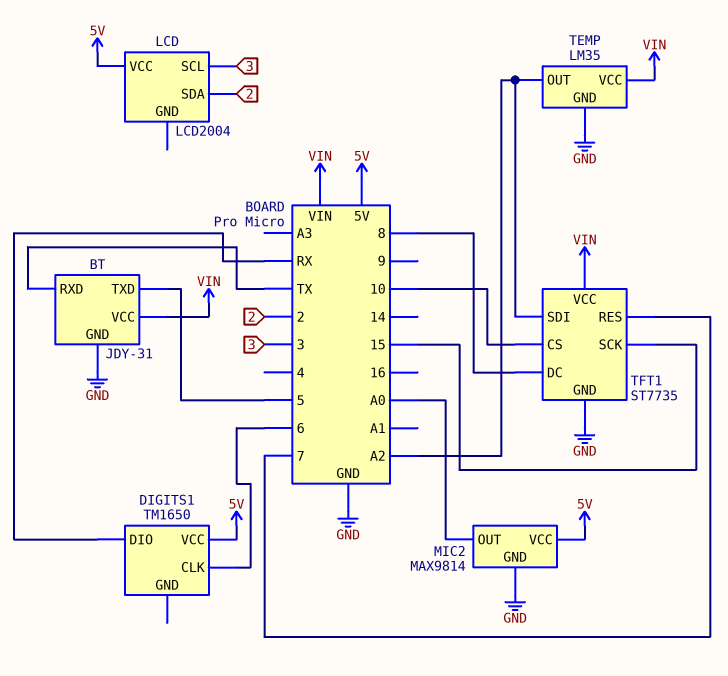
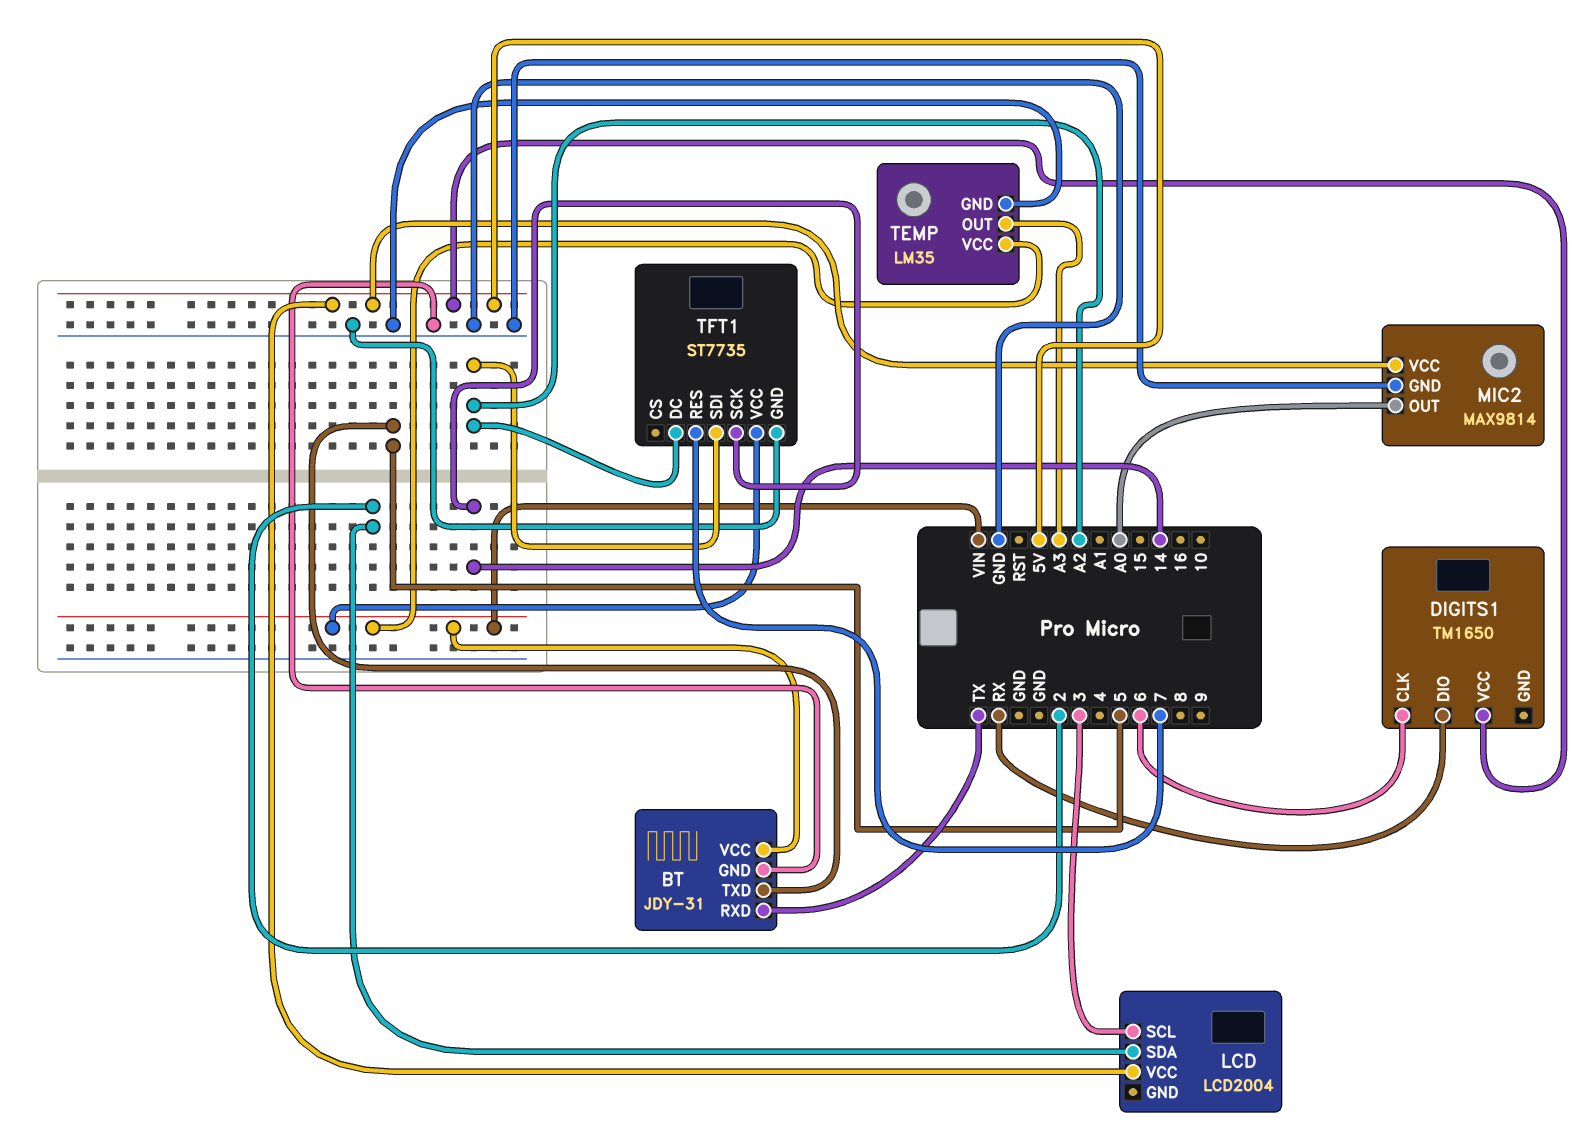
TEMP pin OUT: A2 -> A3
TFT1 pin CS: 10 -> none
TFT1 pin DC: 8 -> A2
TFT1 pin SCK: 15 -> 14

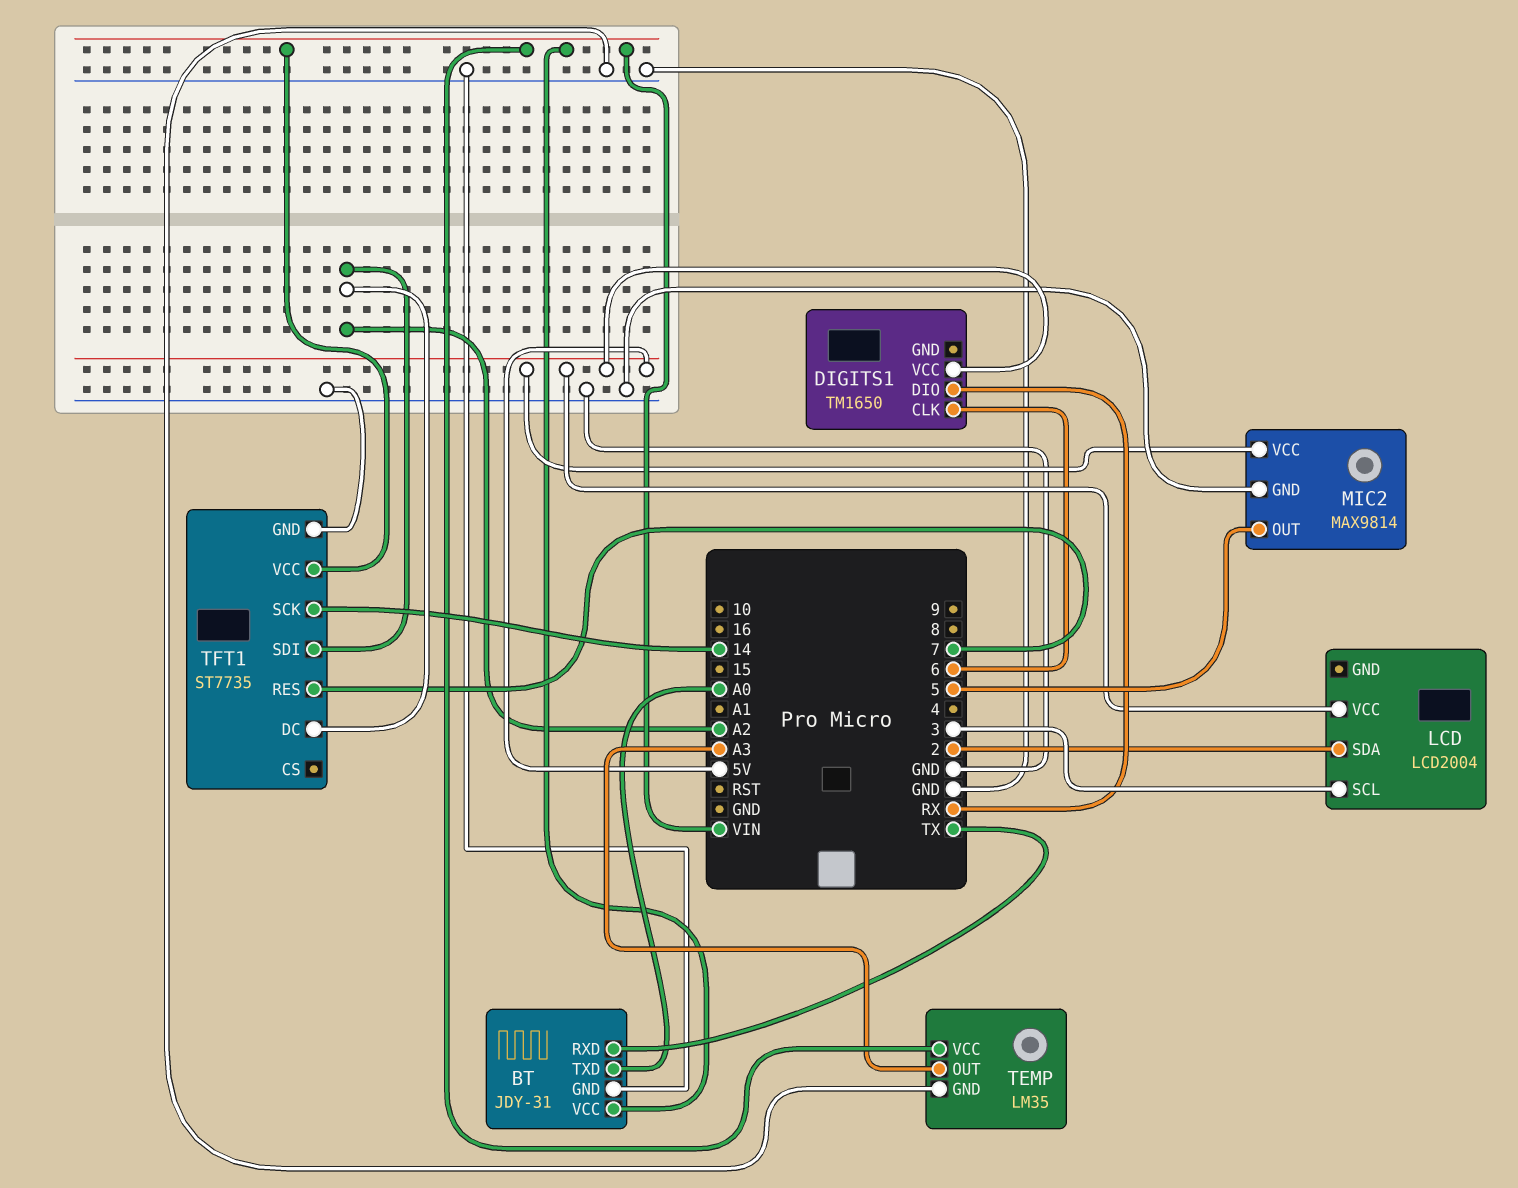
BT pin TXD: 5 -> A0
MIC2 pin OUT: A0 -> 5

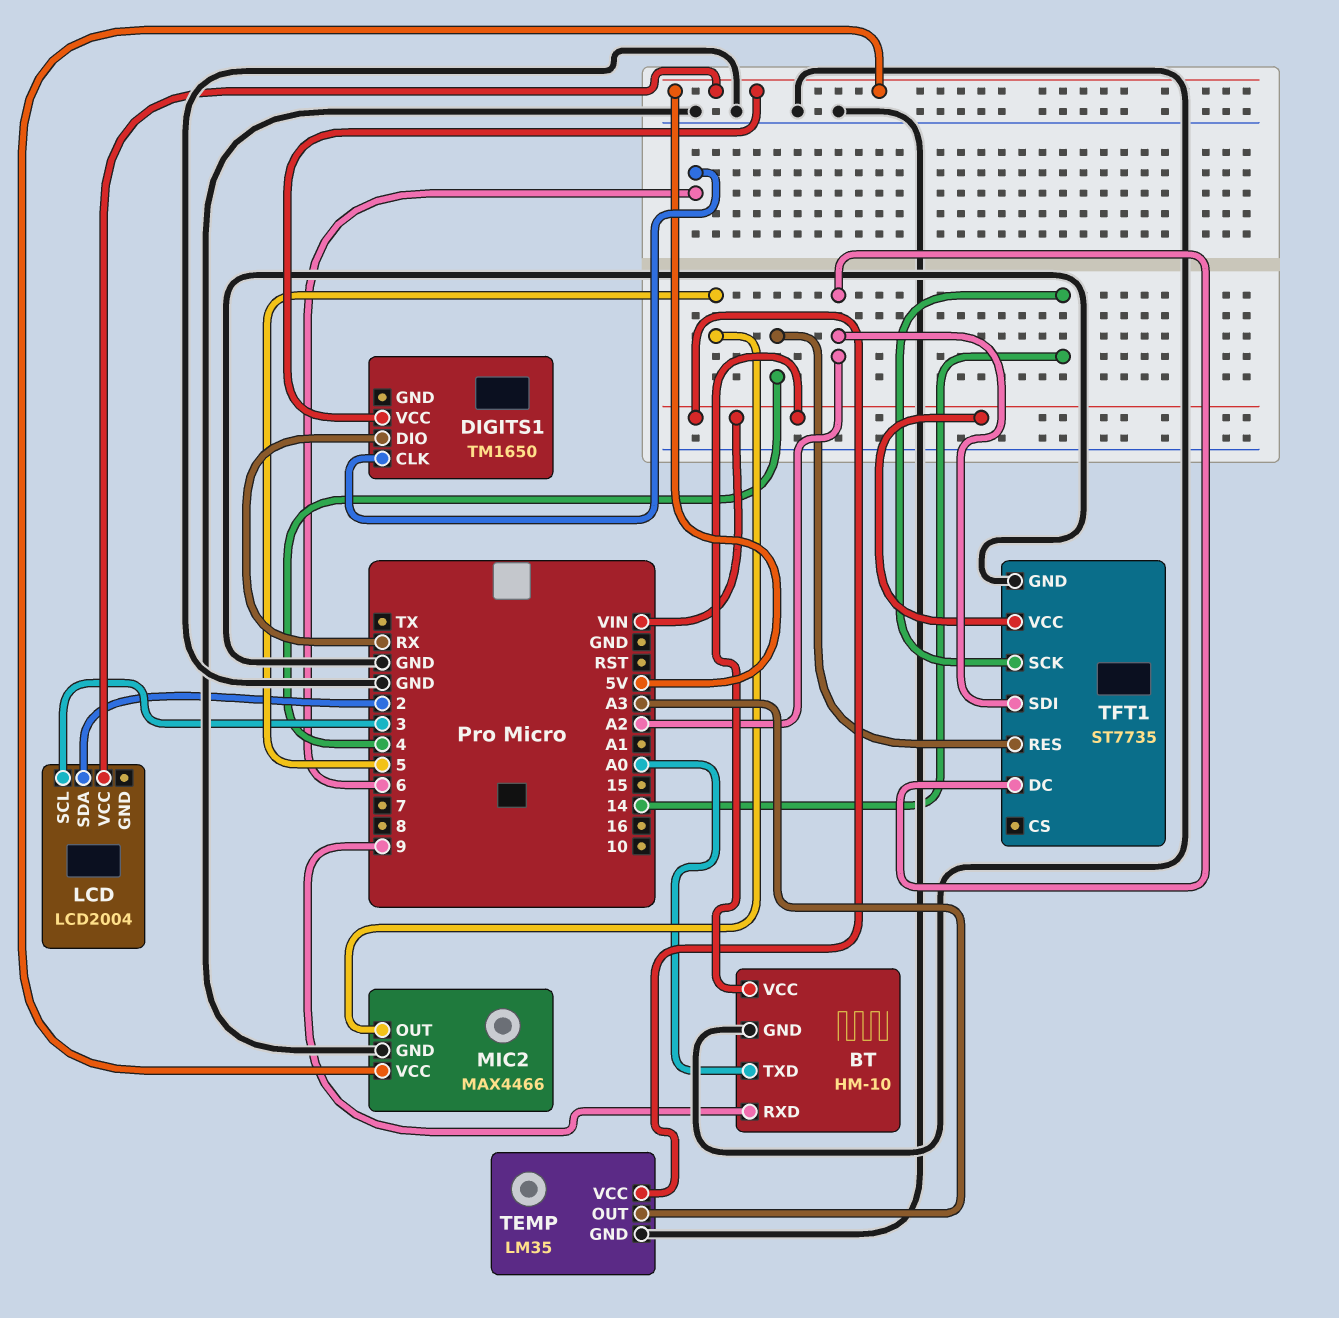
BT: JDY-31 -> HM-10
BT pin RXD: TX -> 9
MIC2: MAX9814 -> MAX4466
TFT1 pin RES: 7 -> 4

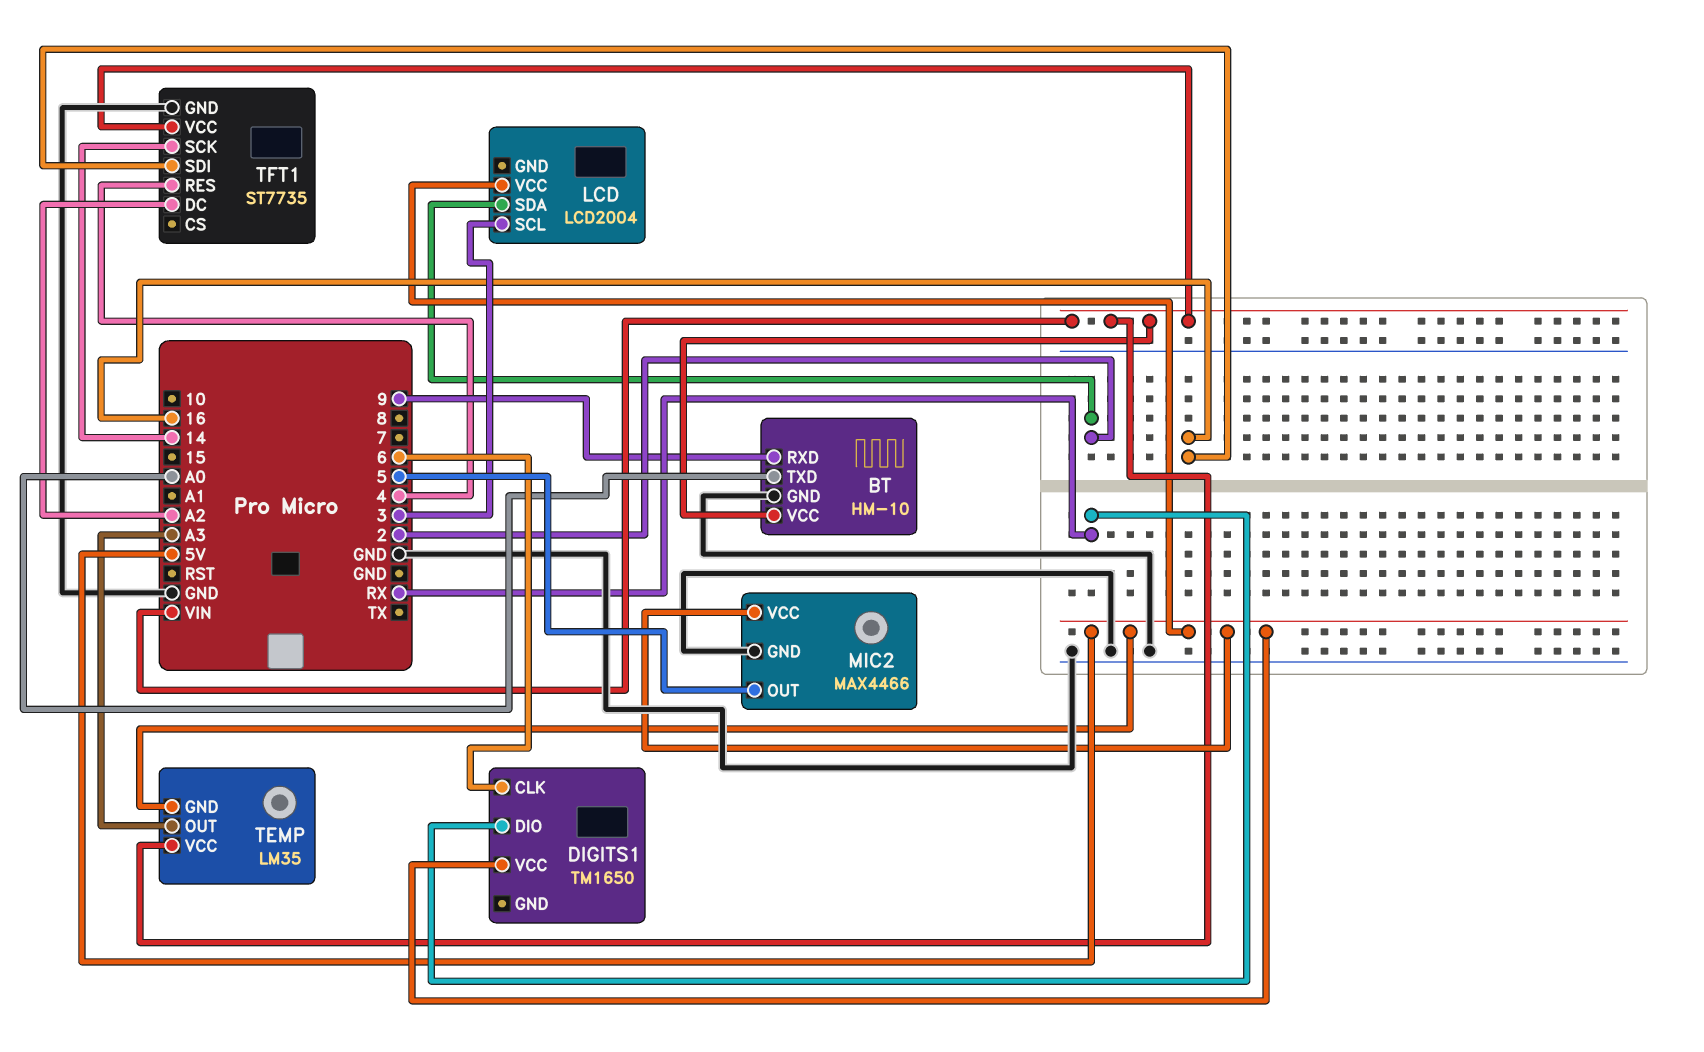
TEMP pin GND: GND -> 5V
TFT1 pin SDI: A2 -> 16

